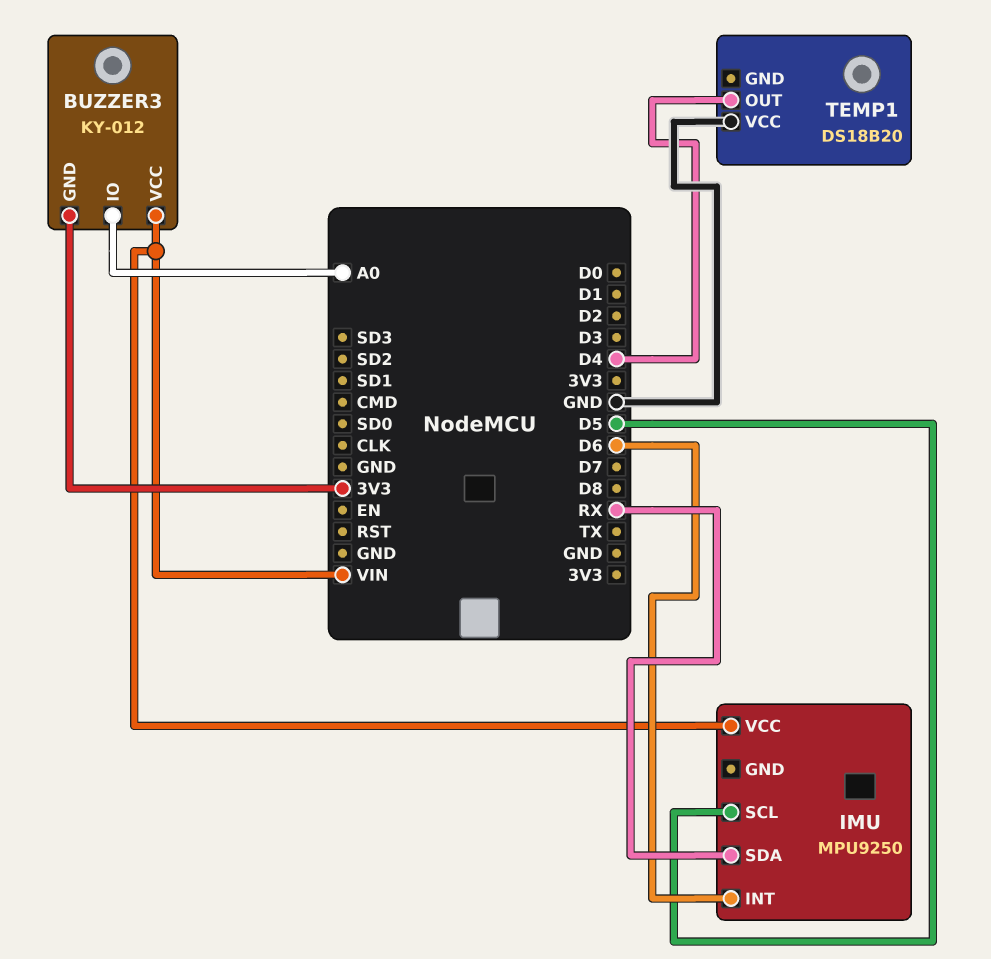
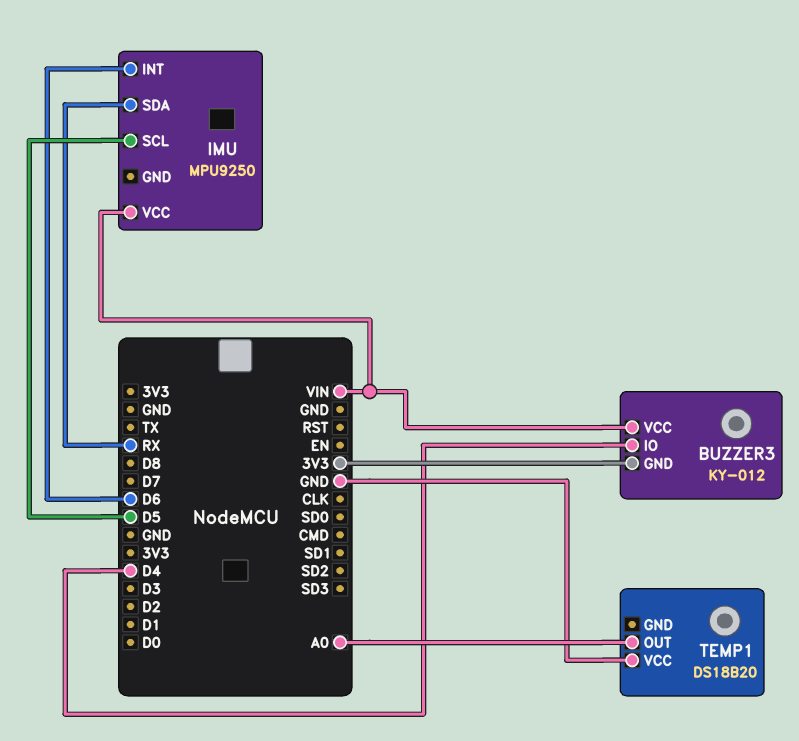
BUZZER3 pin IO: A0 -> D4
TEMP1 pin OUT: D4 -> A0

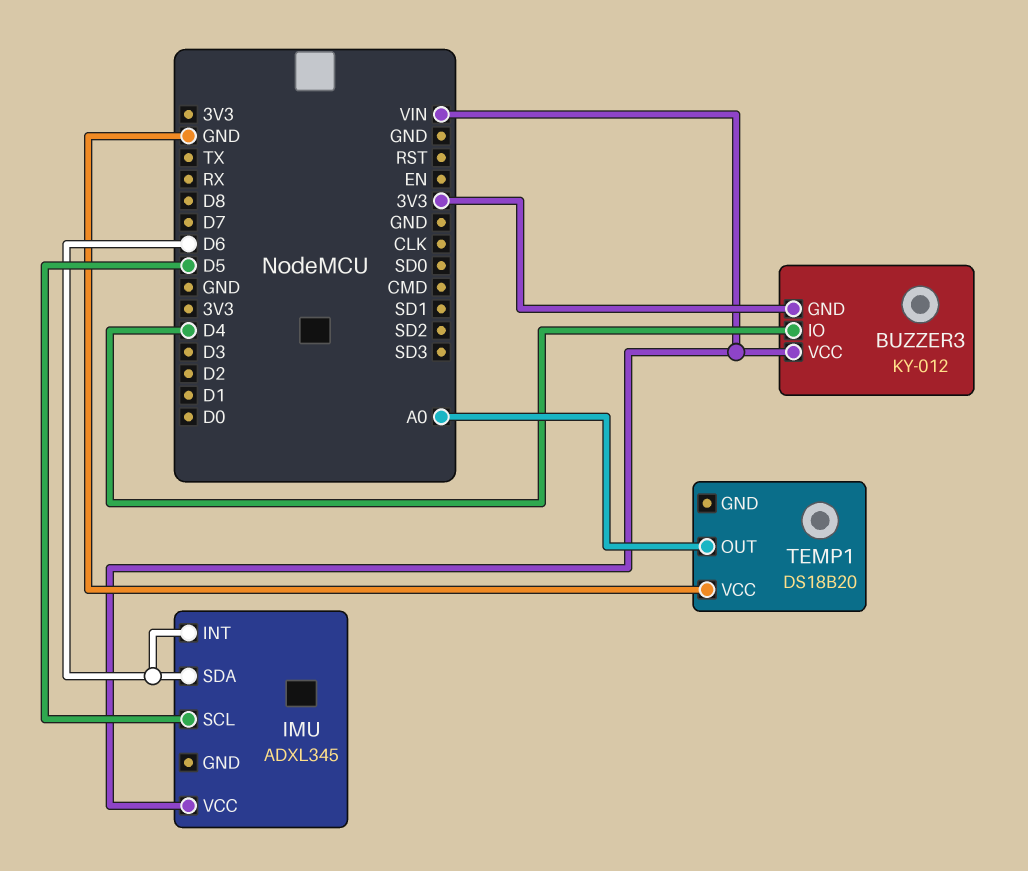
IMU: MPU9250 -> ADXL345
IMU pin SDA: RX -> D6

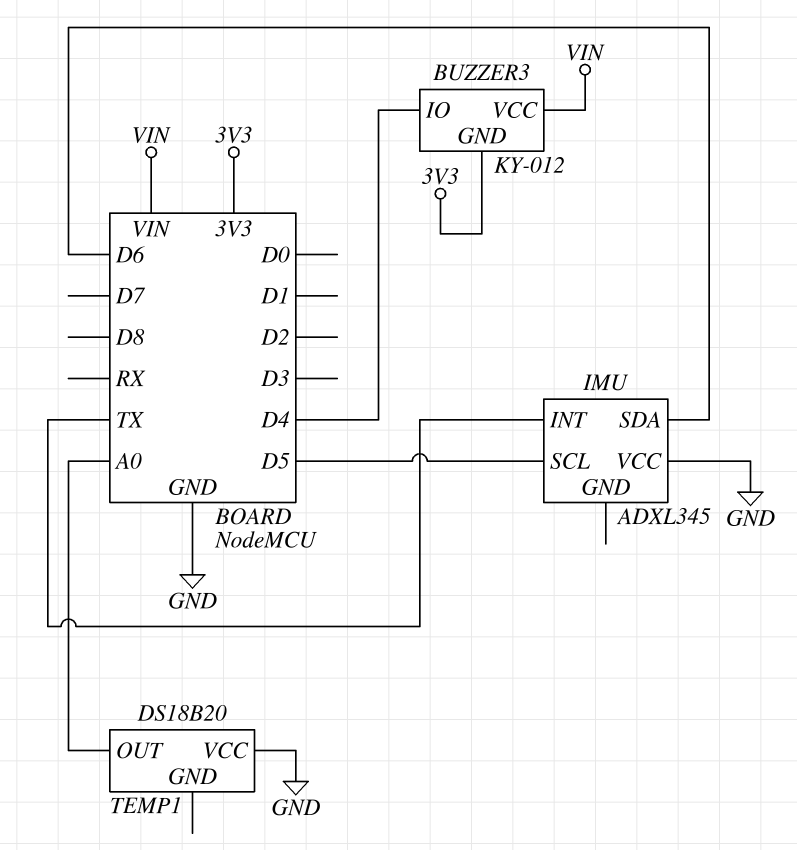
IMU pin INT: D6 -> TX
IMU pin VCC: VIN -> GND

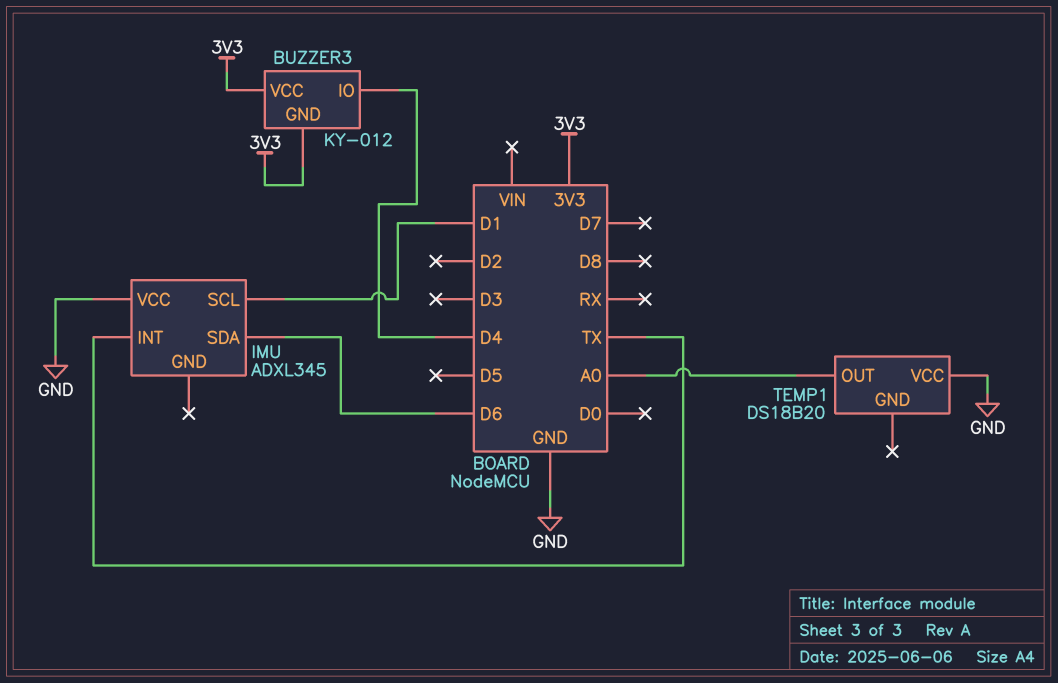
BUZZER3 pin VCC: VIN -> 3V3
IMU pin SCL: D5 -> D1

